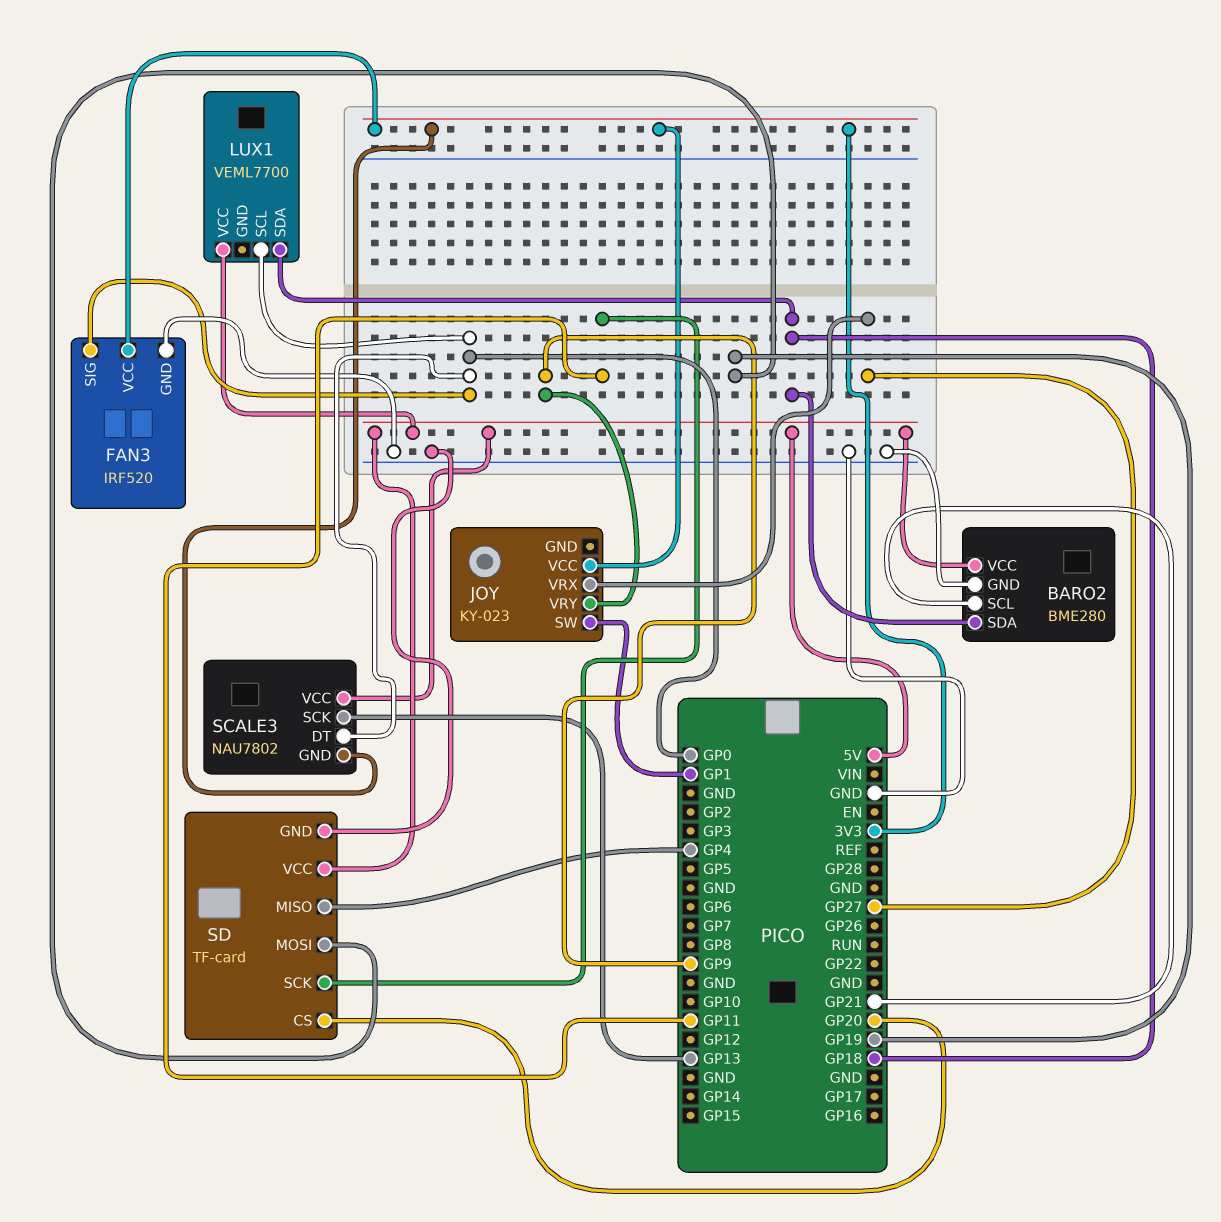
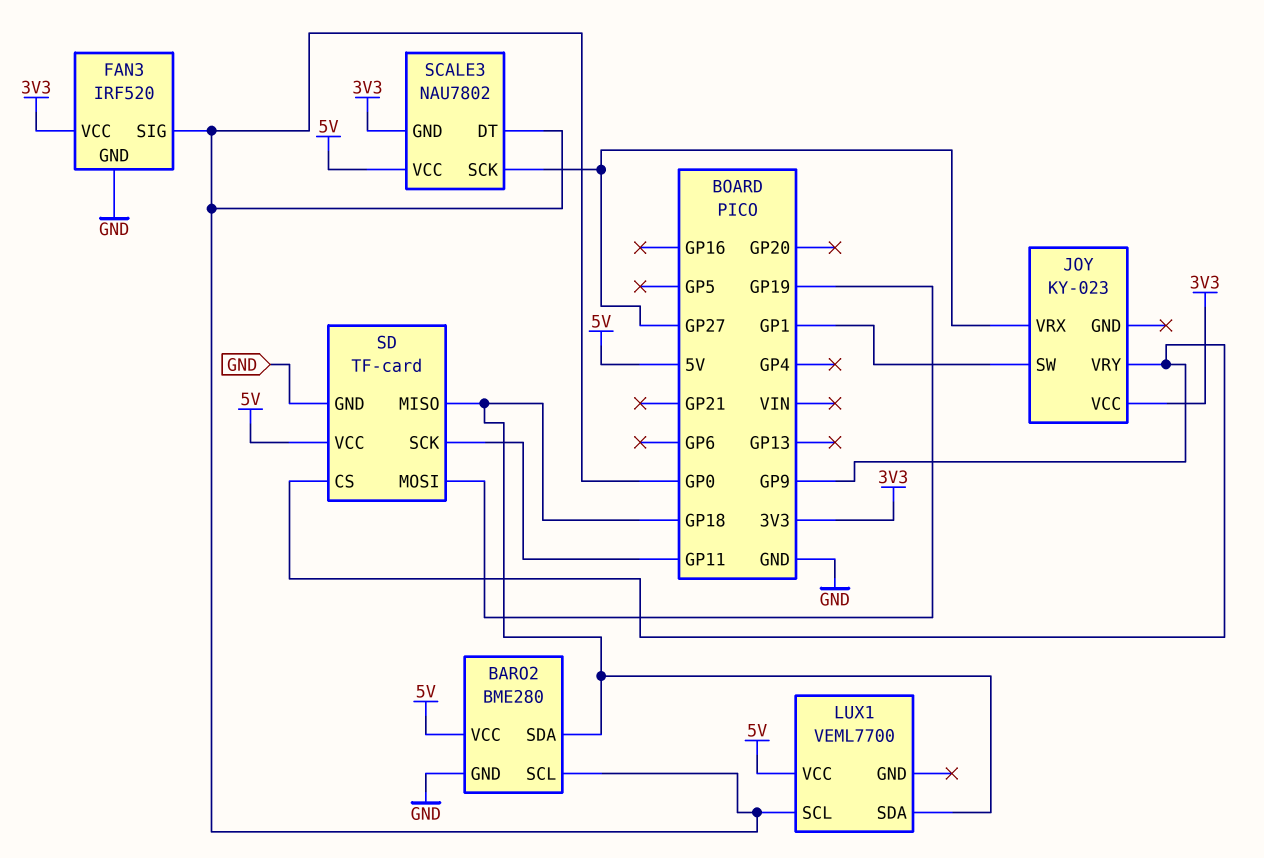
BARO2 pin SCL: GP21 -> GP0
SCALE3 pin SCK: GP13 -> GP27
SD pin CS: GP20 -> GP9
SD pin MISO: GP4 -> GP18

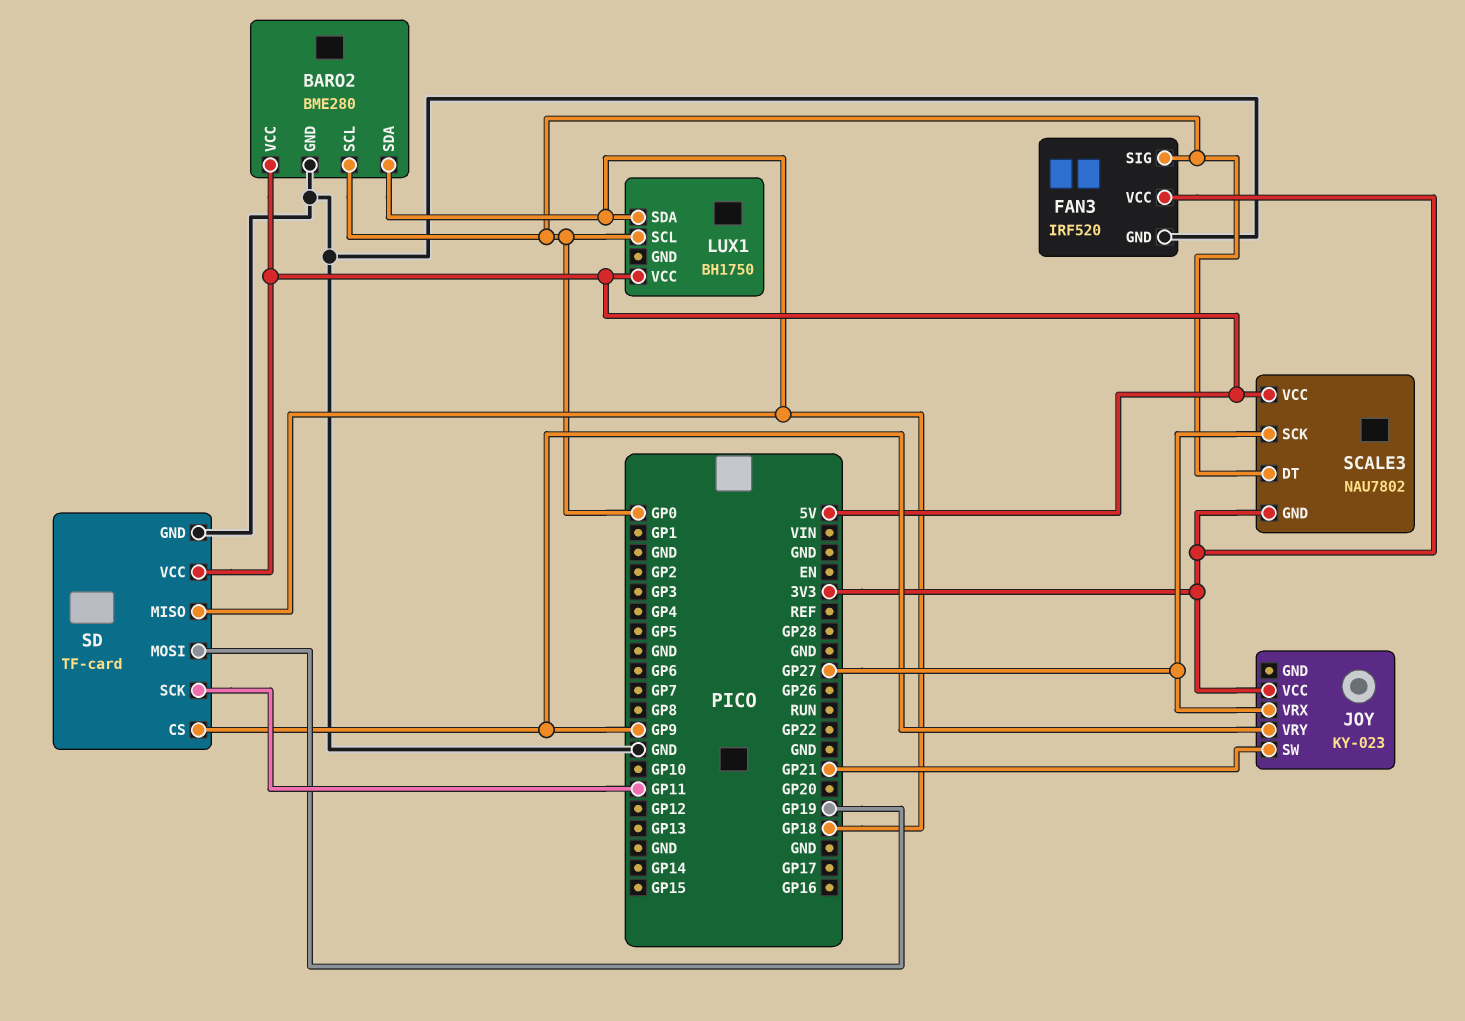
JOY pin SW: GP1 -> GP21
LUX1: VEML7700 -> BH1750

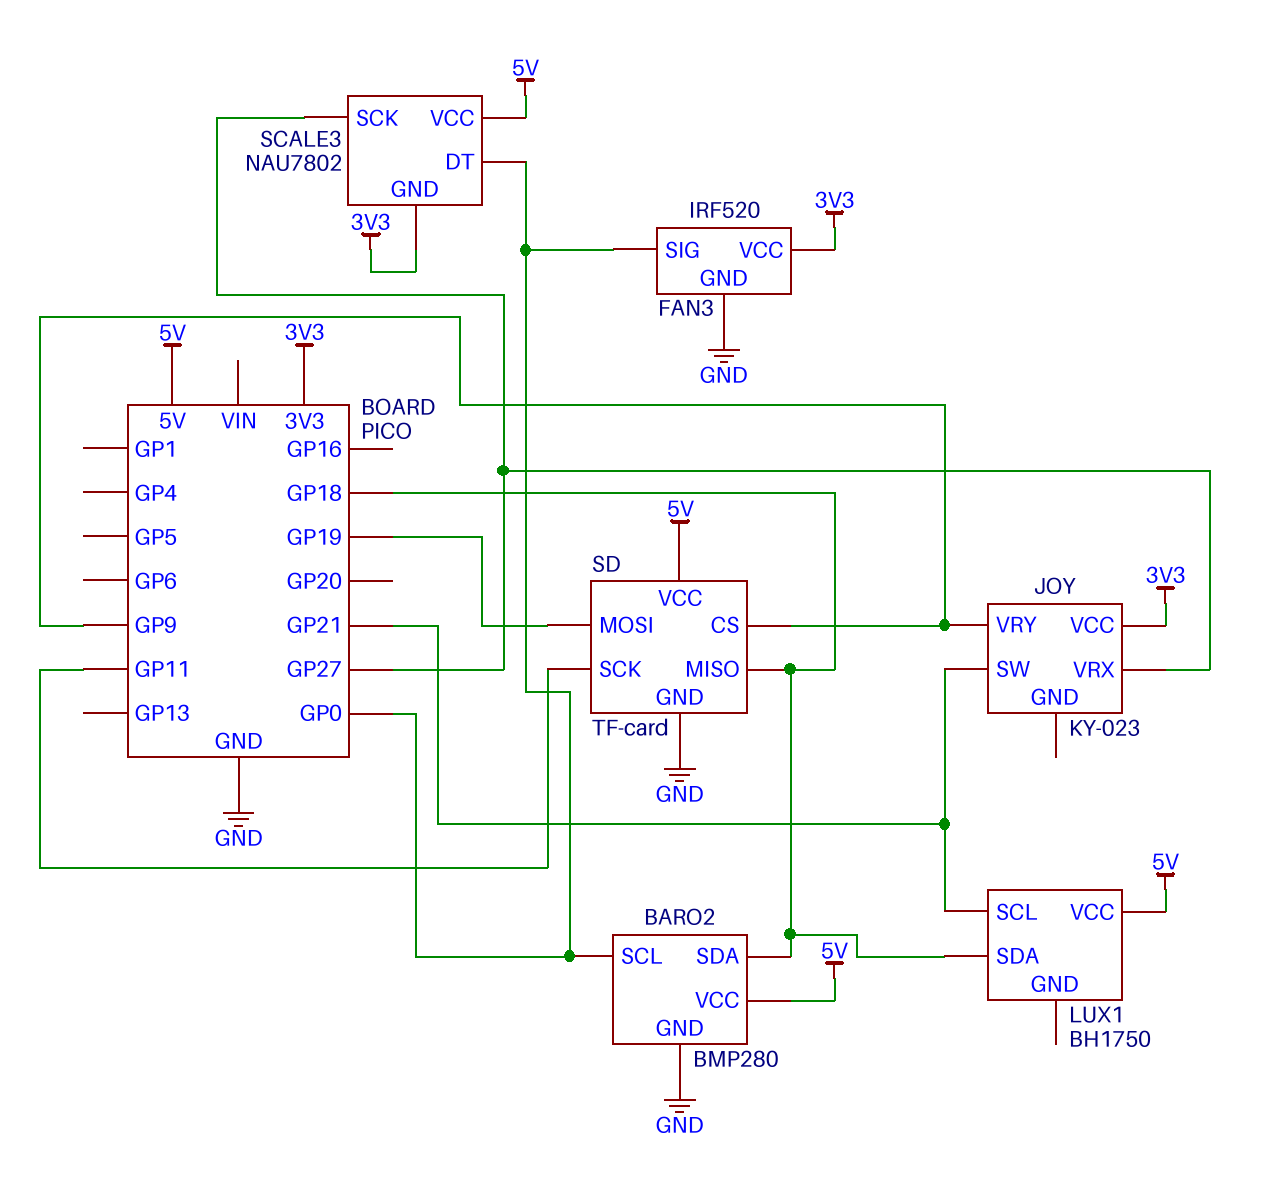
BARO2: BME280 -> BMP280
LUX1 pin SCL: GP0 -> GP21

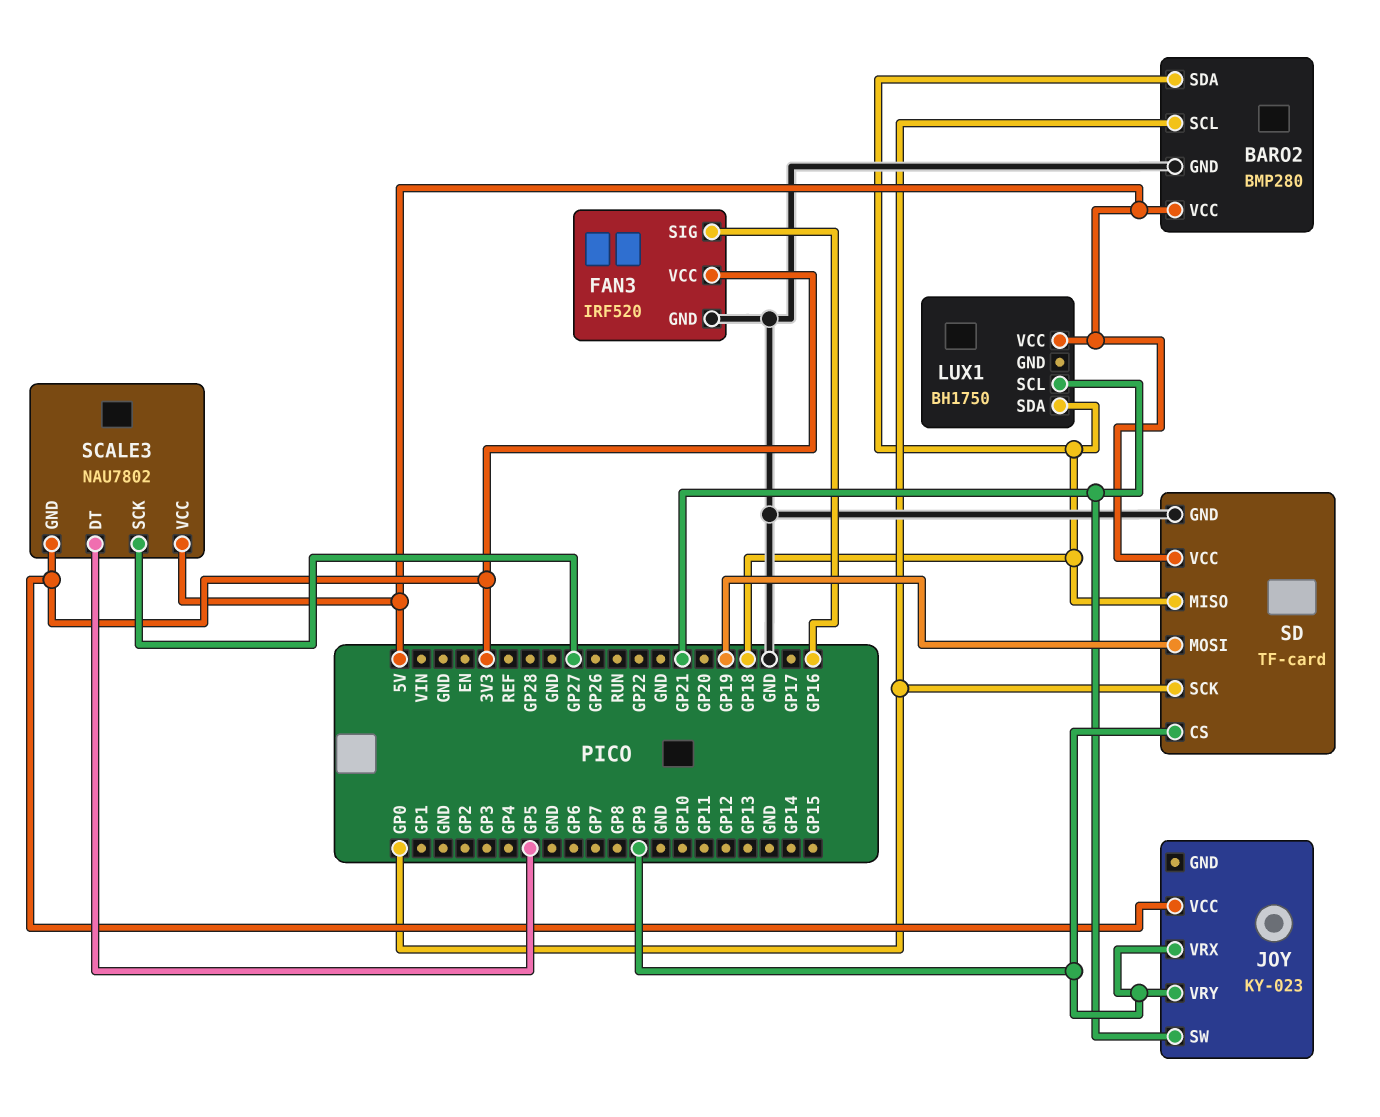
FAN3 pin SIG: GP0 -> GP16
JOY pin VRX: GP27 -> GP9
SCALE3 pin DT: GP0 -> GP5
SD pin SCK: GP11 -> GP0

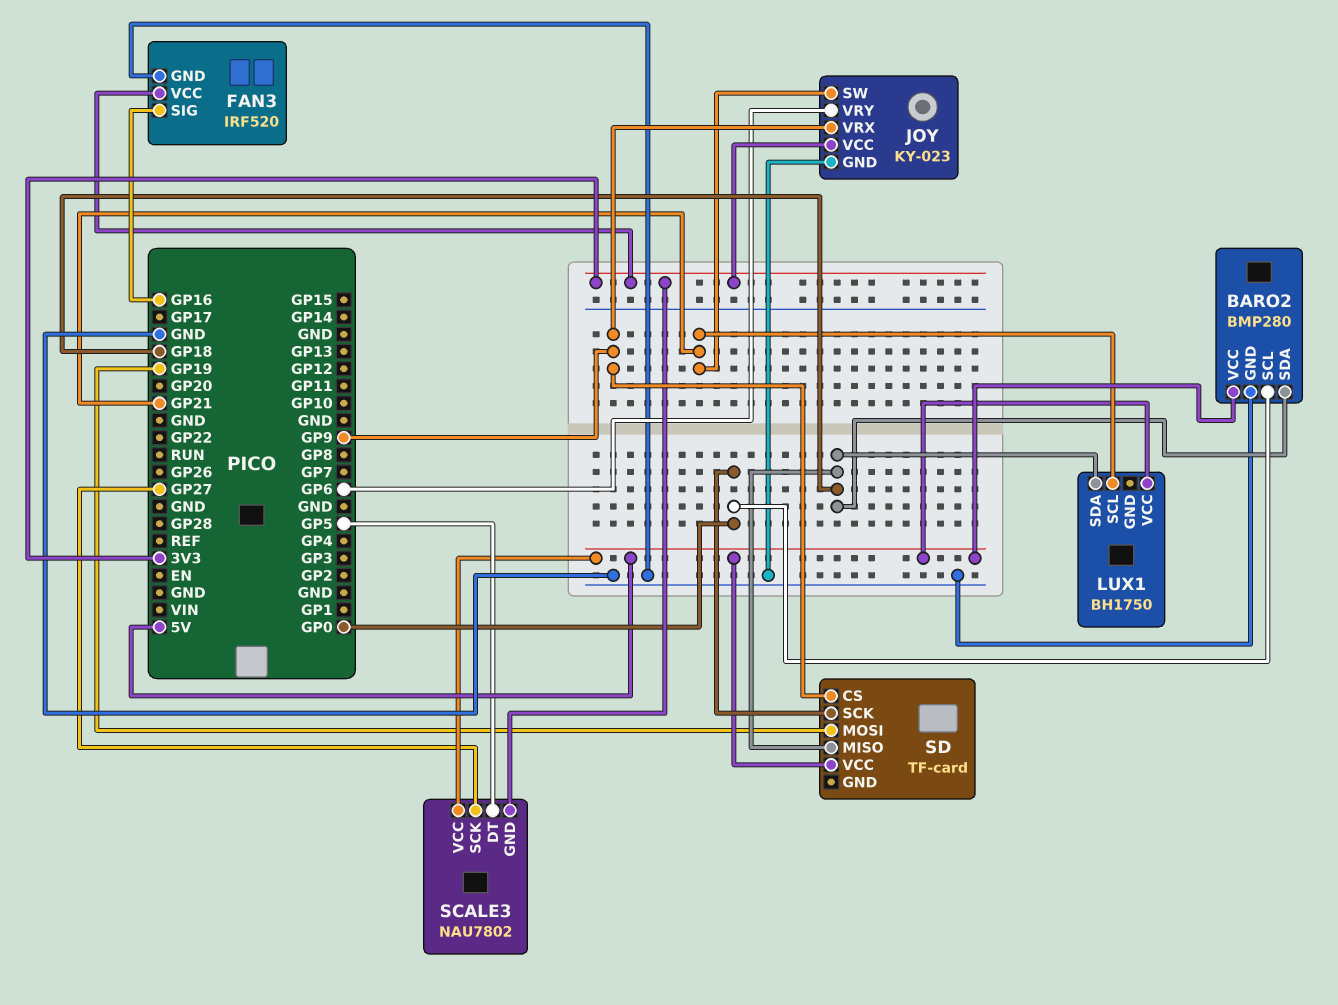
JOY pin GND: none -> GND
JOY pin VRY: GP9 -> GP6
SD pin GND: GND -> none

